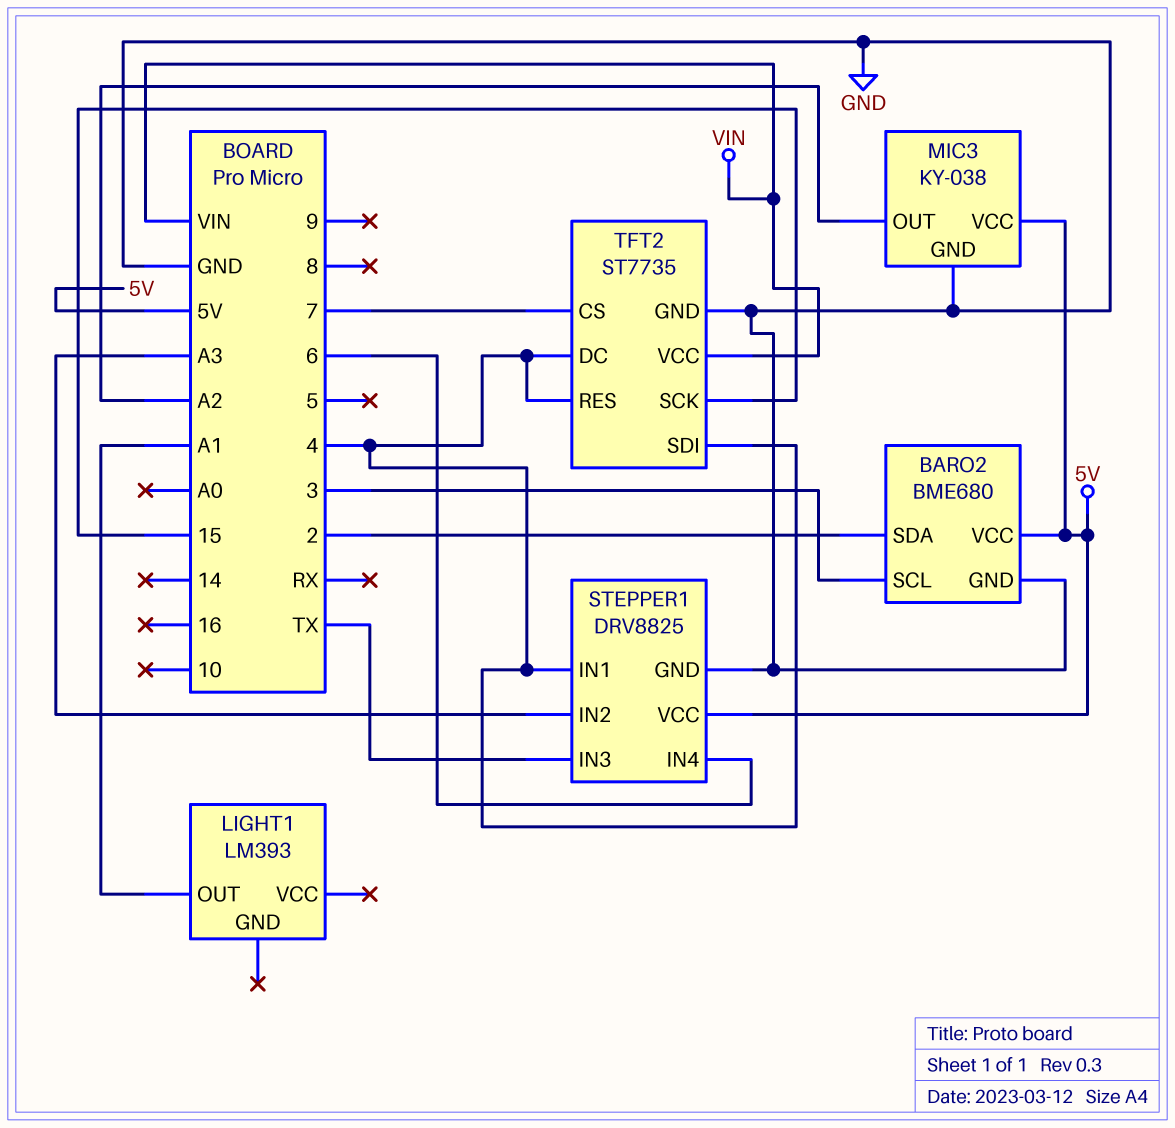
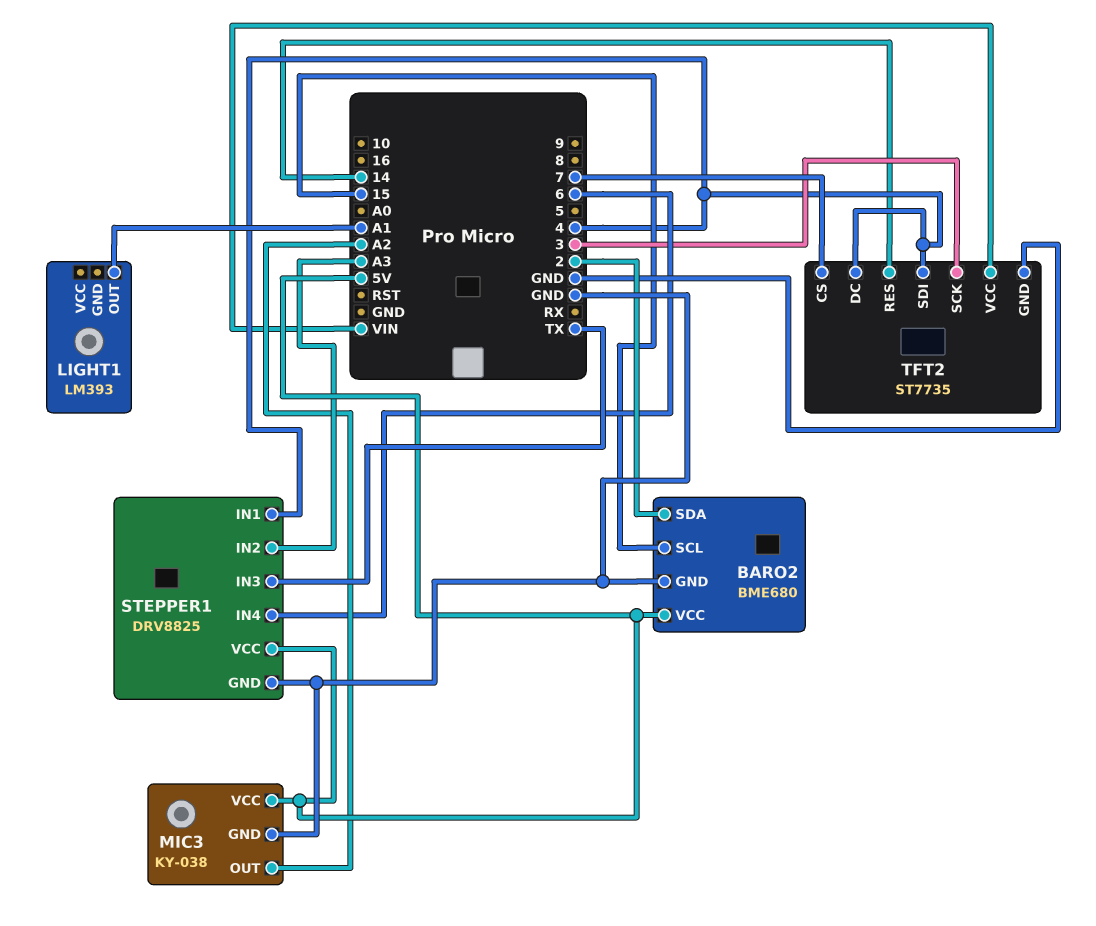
BARO2 pin SCL: 3 -> 15
TFT2 pin RES: 4 -> 14
TFT2 pin SCK: 15 -> 3

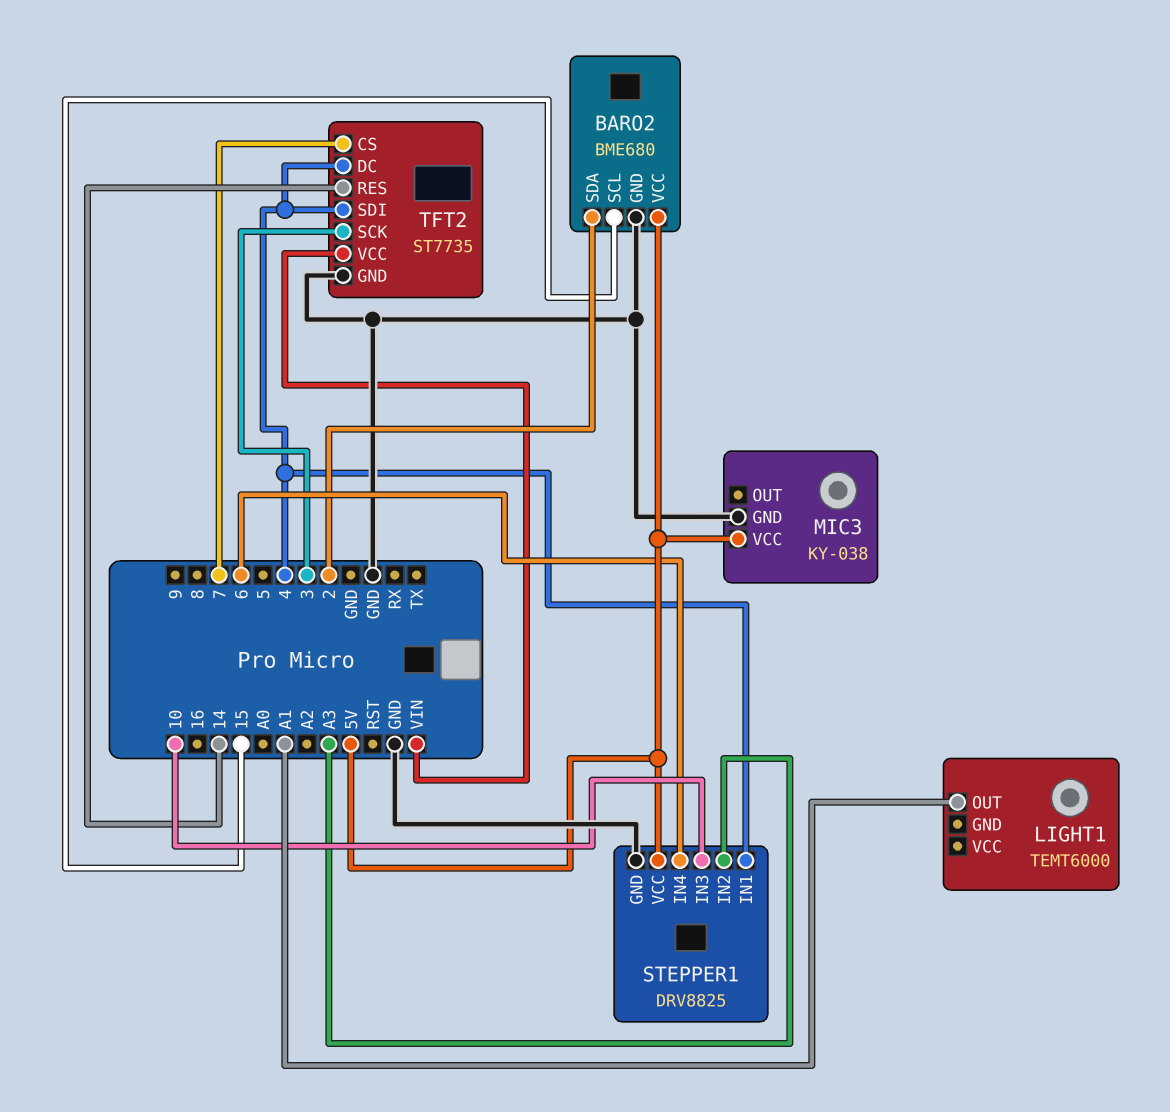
LIGHT1: LM393 -> TEMT6000
MIC3 pin OUT: A2 -> none
STEPPER1 pin IN3: TX -> 10

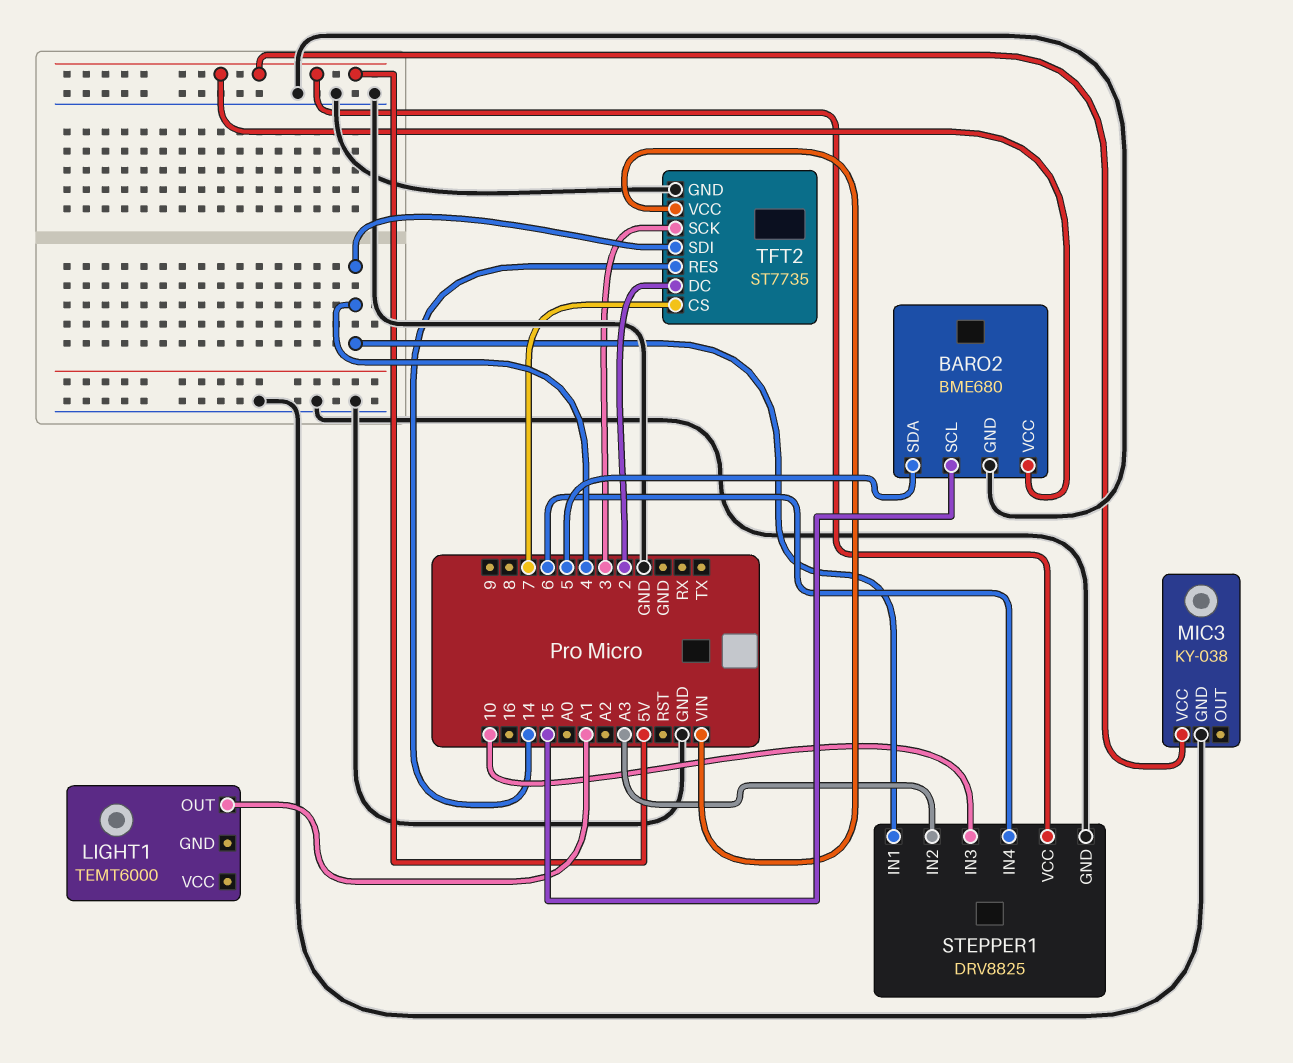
BARO2 pin SDA: 2 -> 5
TFT2 pin DC: 4 -> 2

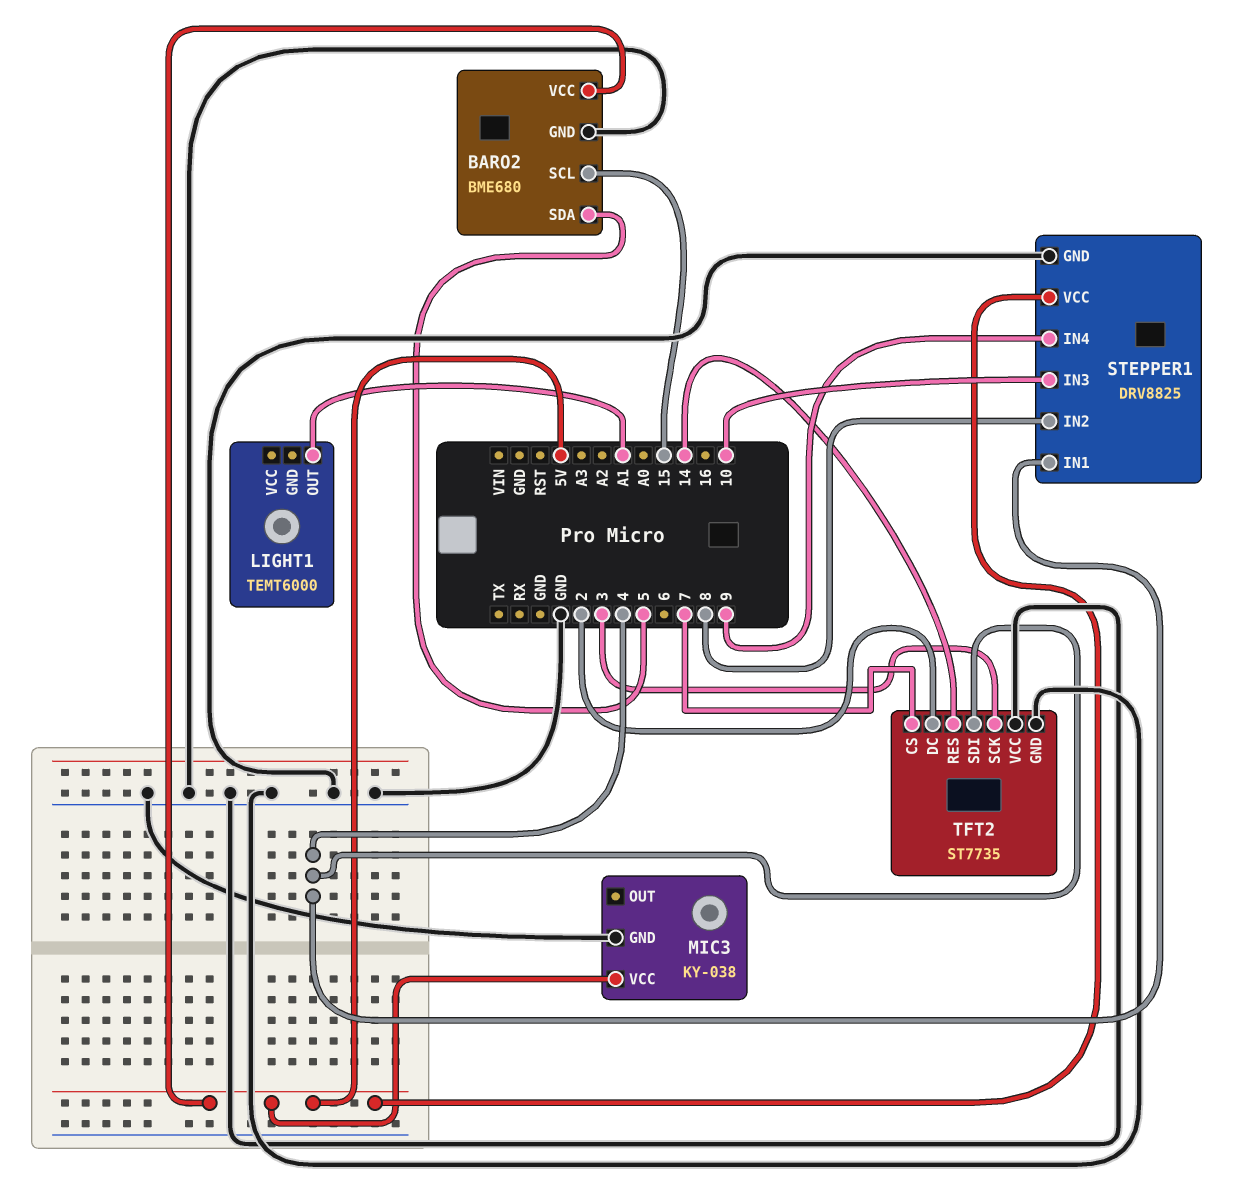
STEPPER1 pin IN2: A3 -> 8
STEPPER1 pin IN4: 6 -> 9
TFT2 pin VCC: VIN -> GND

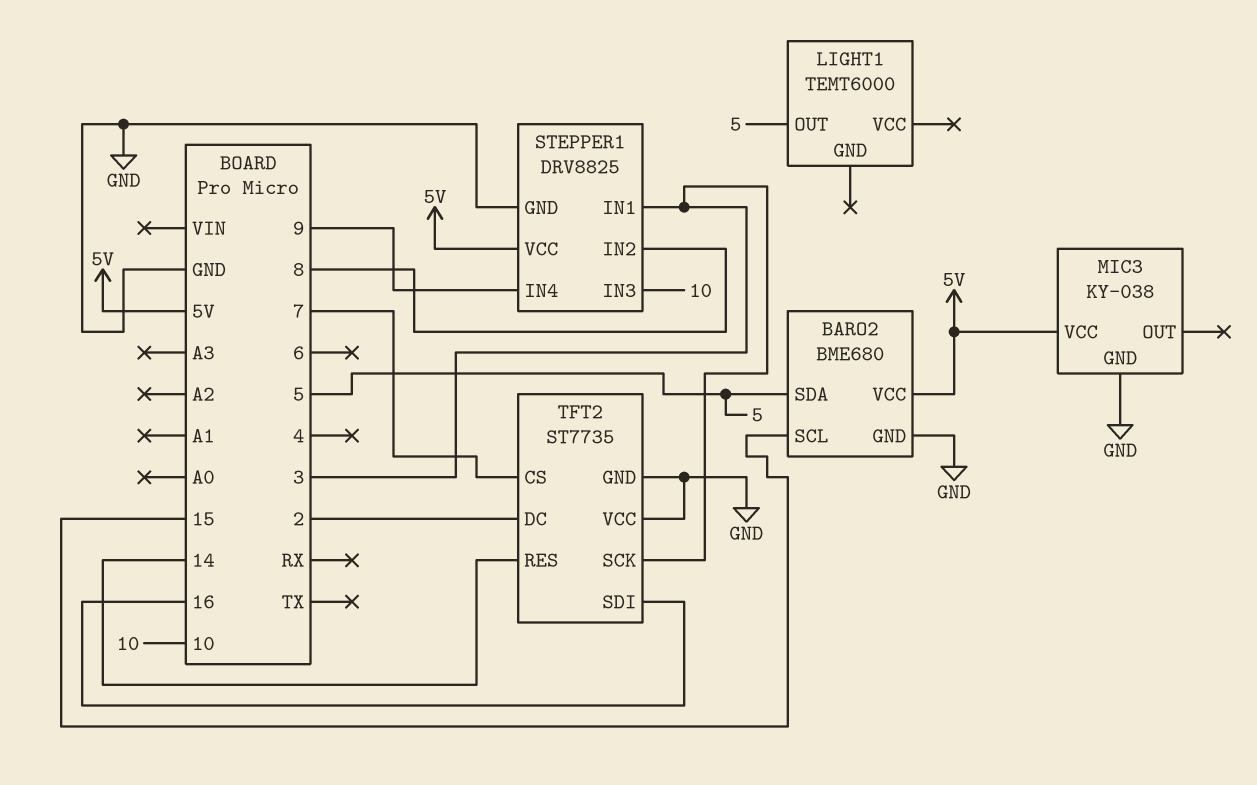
LIGHT1 pin OUT: A1 -> 5
STEPPER1 pin IN1: 4 -> 3
TFT2 pin SDI: 4 -> 16

